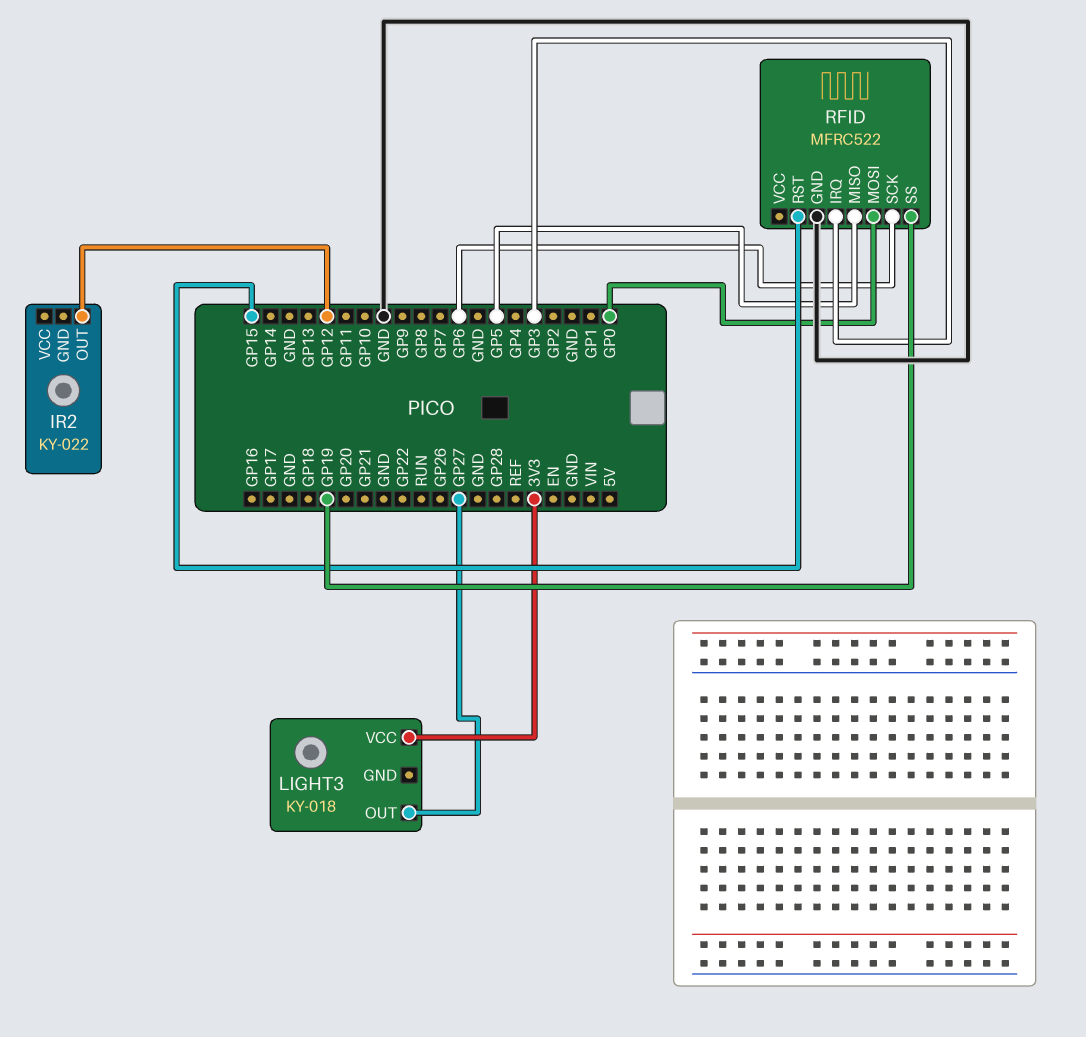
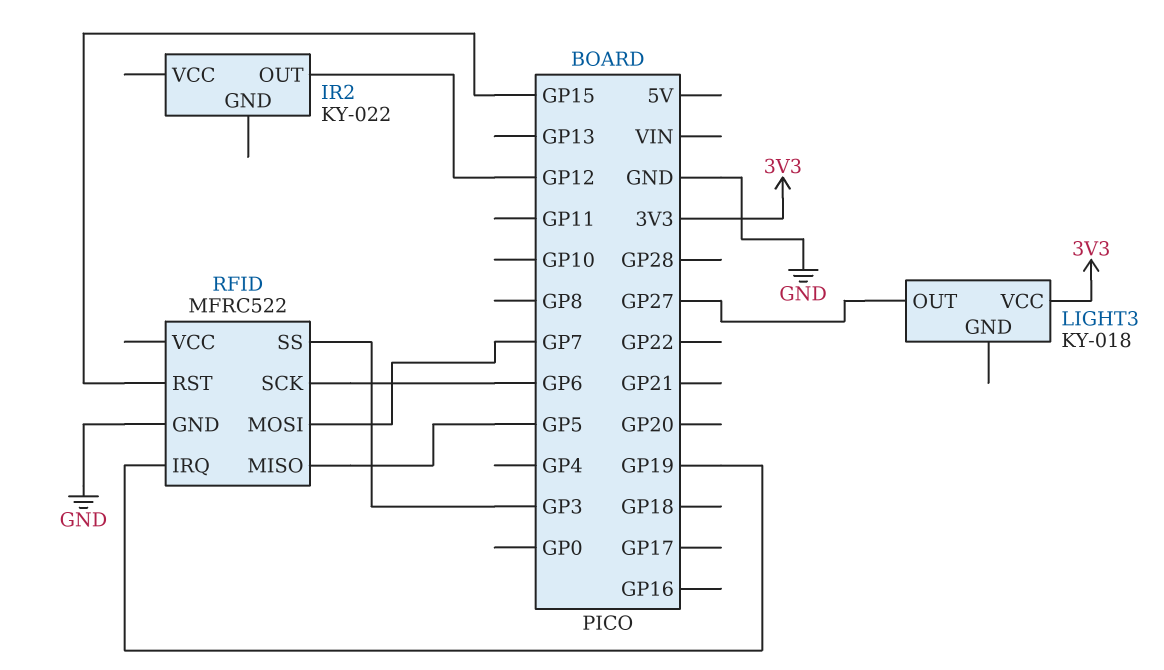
RFID pin IRQ: GP3 -> GP19
RFID pin MOSI: GP0 -> GP7
RFID pin SS: GP19 -> GP3

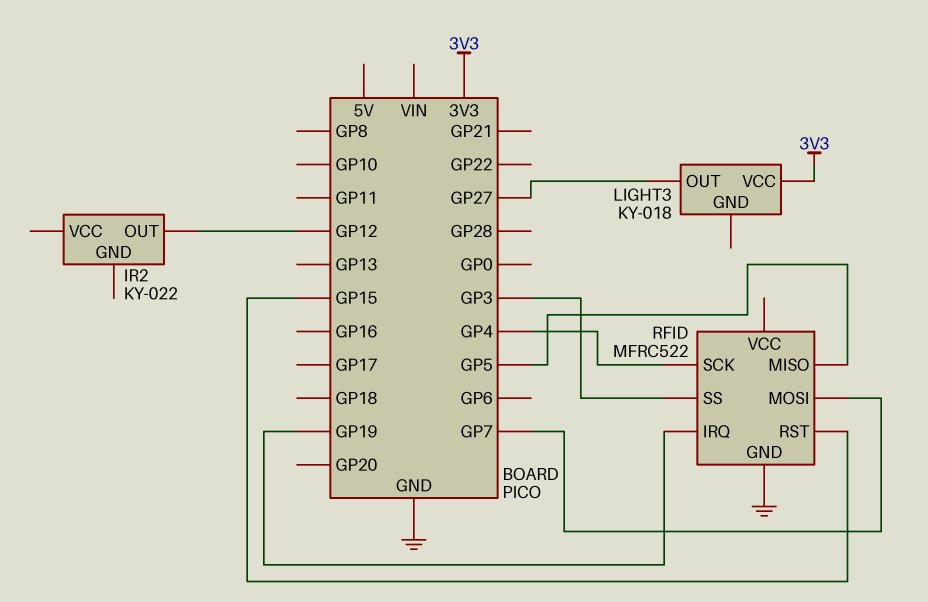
RFID pin SCK: GP6 -> GP4

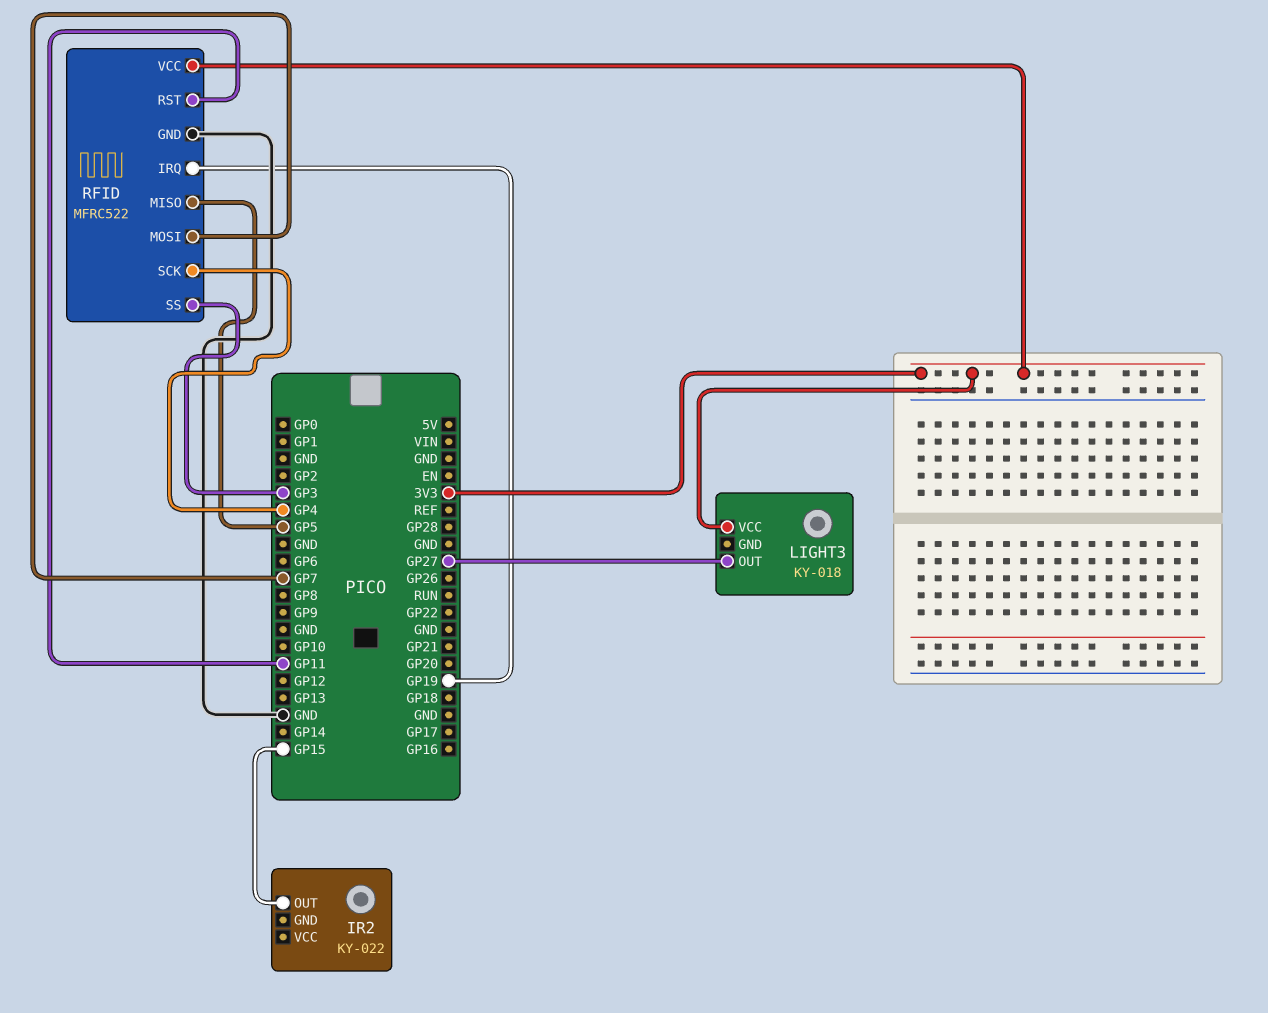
IR2 pin OUT: GP12 -> GP15
RFID pin RST: GP15 -> GP11
RFID pin VCC: none -> 3V3

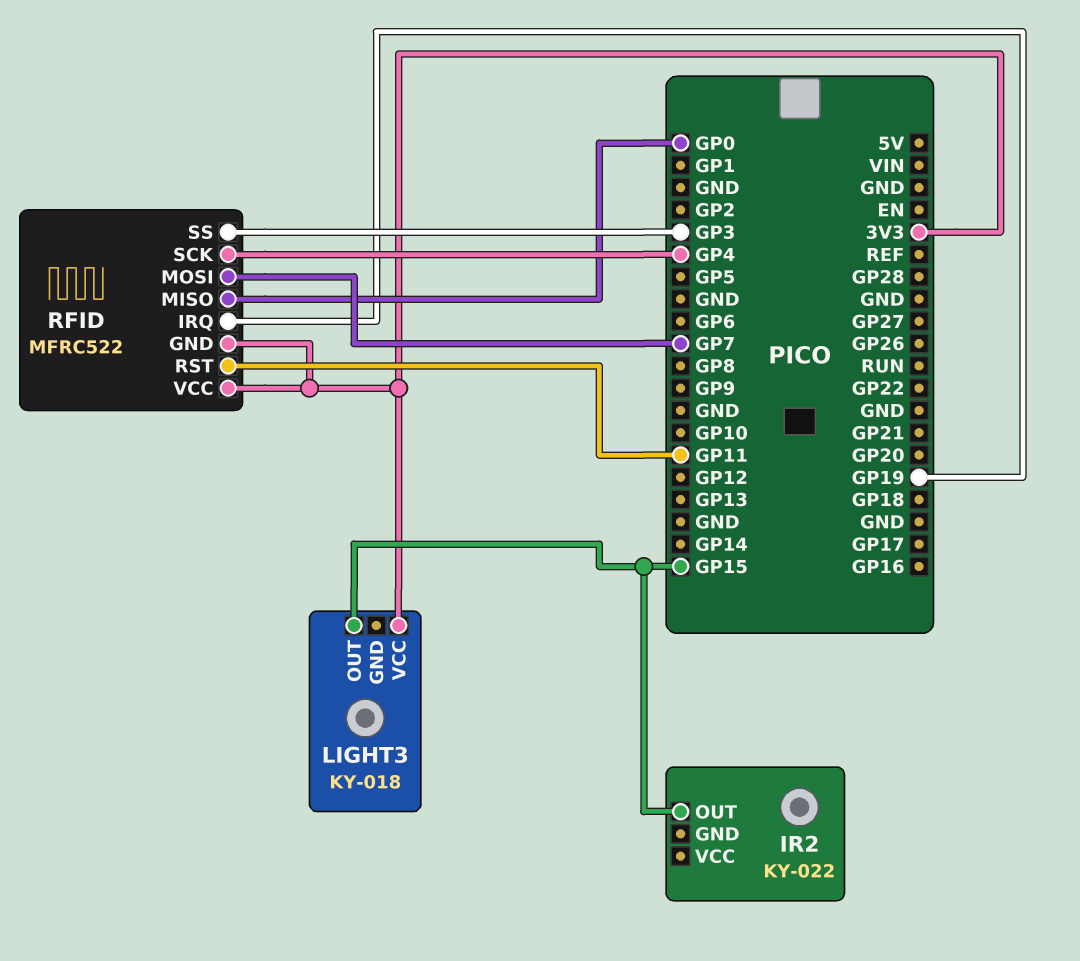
LIGHT3 pin OUT: GP27 -> GP15
RFID pin GND: GND -> 3V3
RFID pin MISO: GP5 -> GP0

